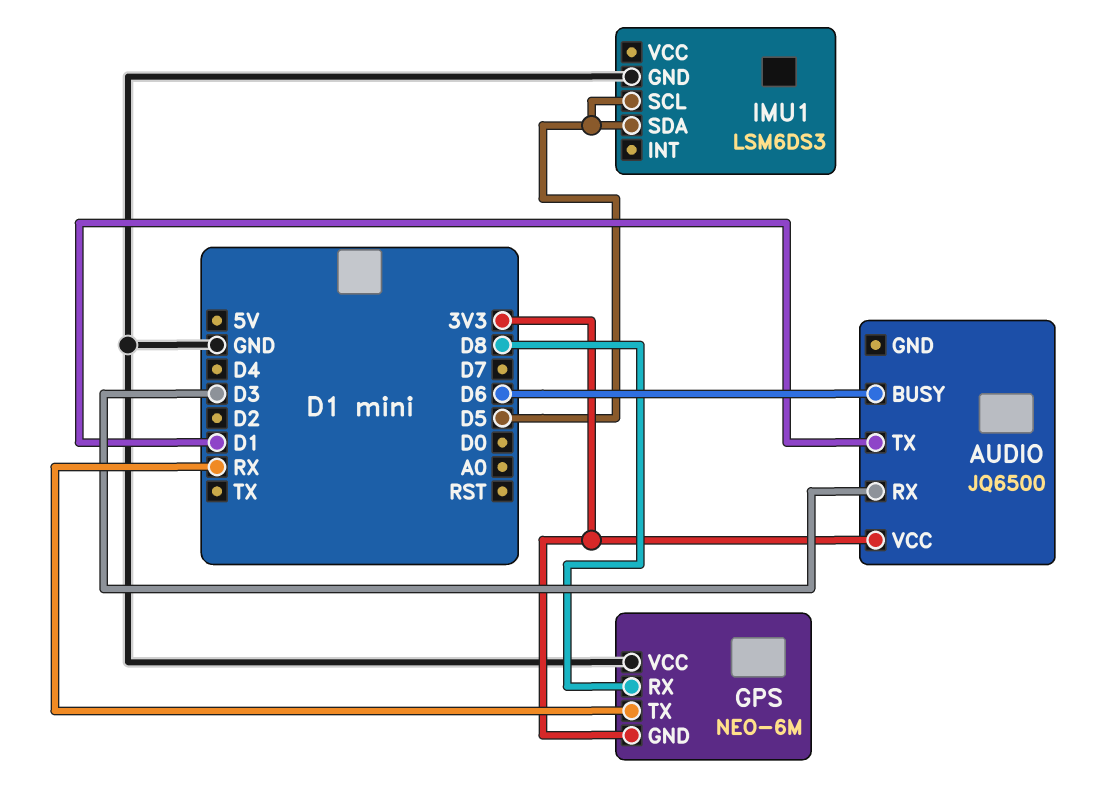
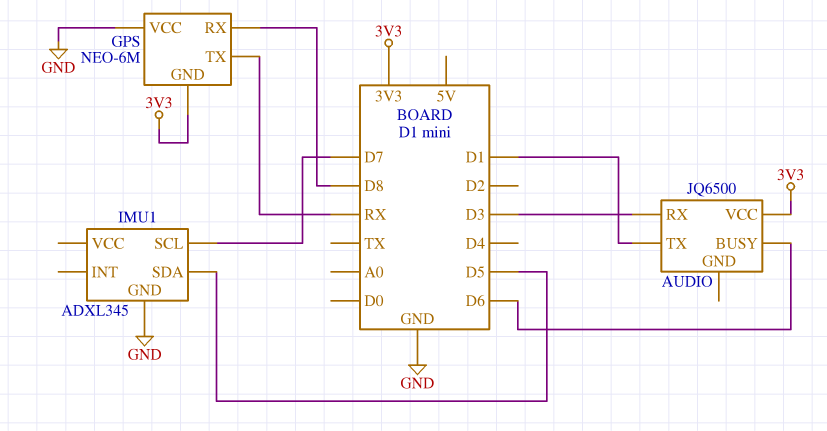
IMU1: LSM6DS3 -> ADXL345
IMU1 pin SCL: D5 -> D7

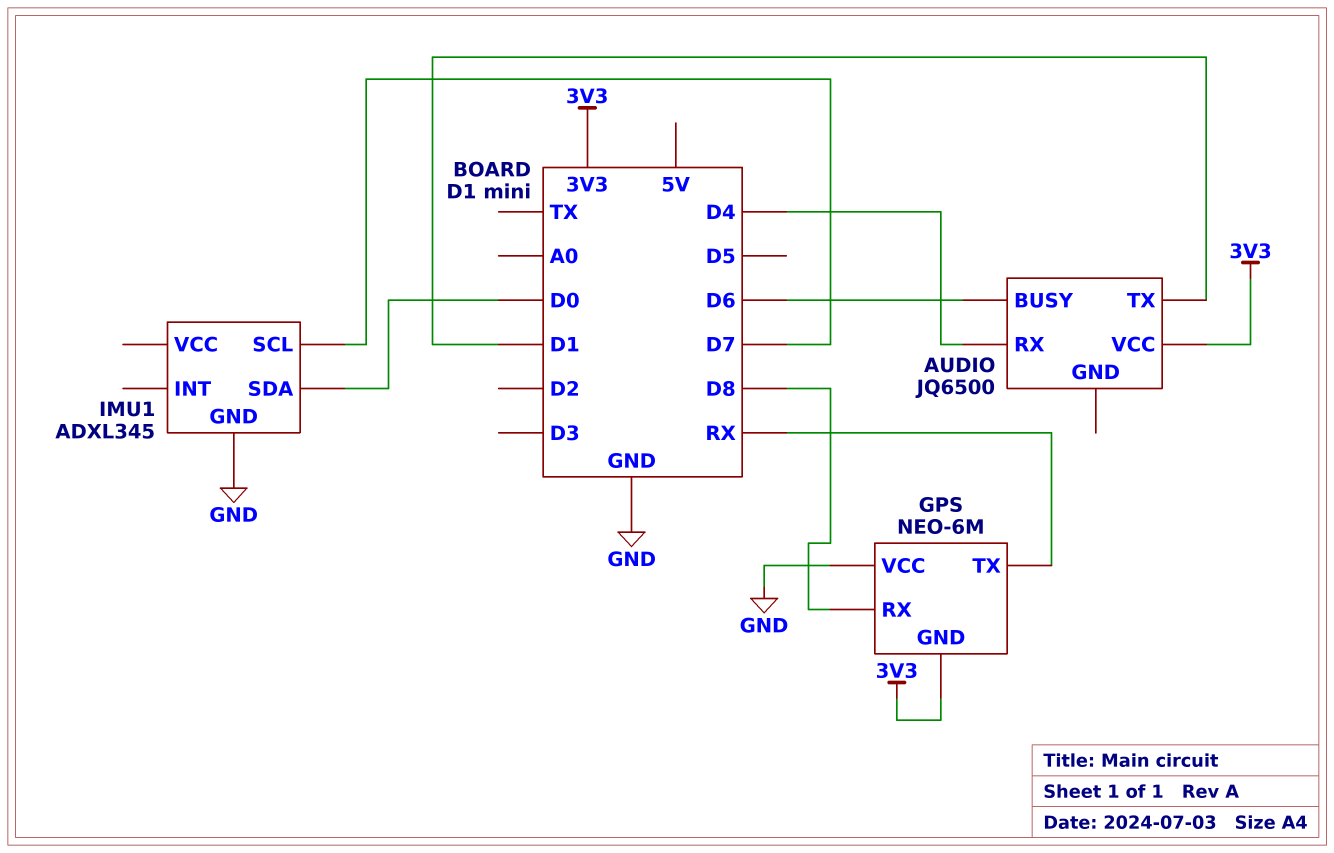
AUDIO pin RX: D3 -> D4
IMU1 pin SDA: D5 -> D0

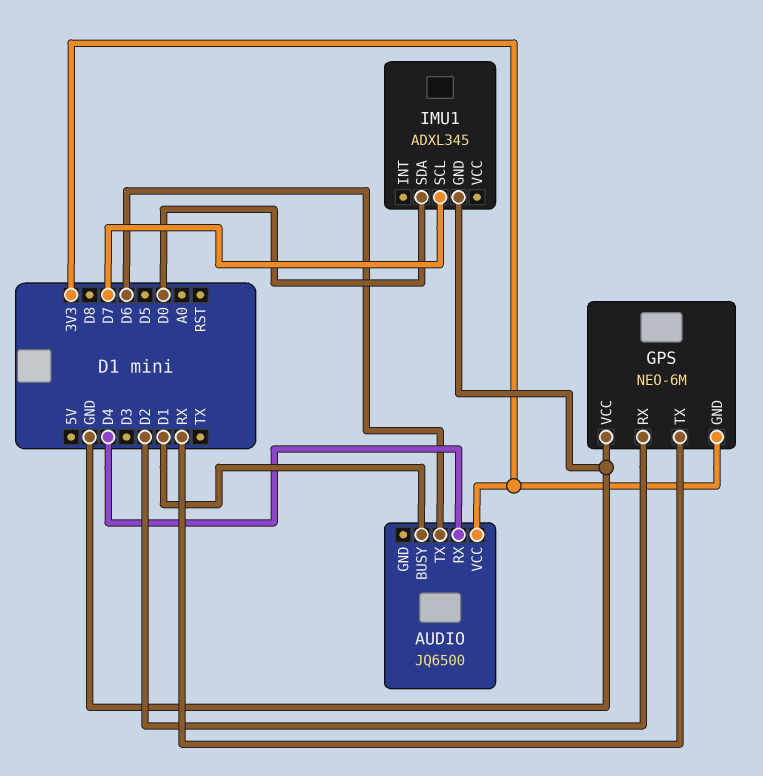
AUDIO pin BUSY: D6 -> D1
AUDIO pin TX: D1 -> D6
GPS pin RX: D8 -> D2

